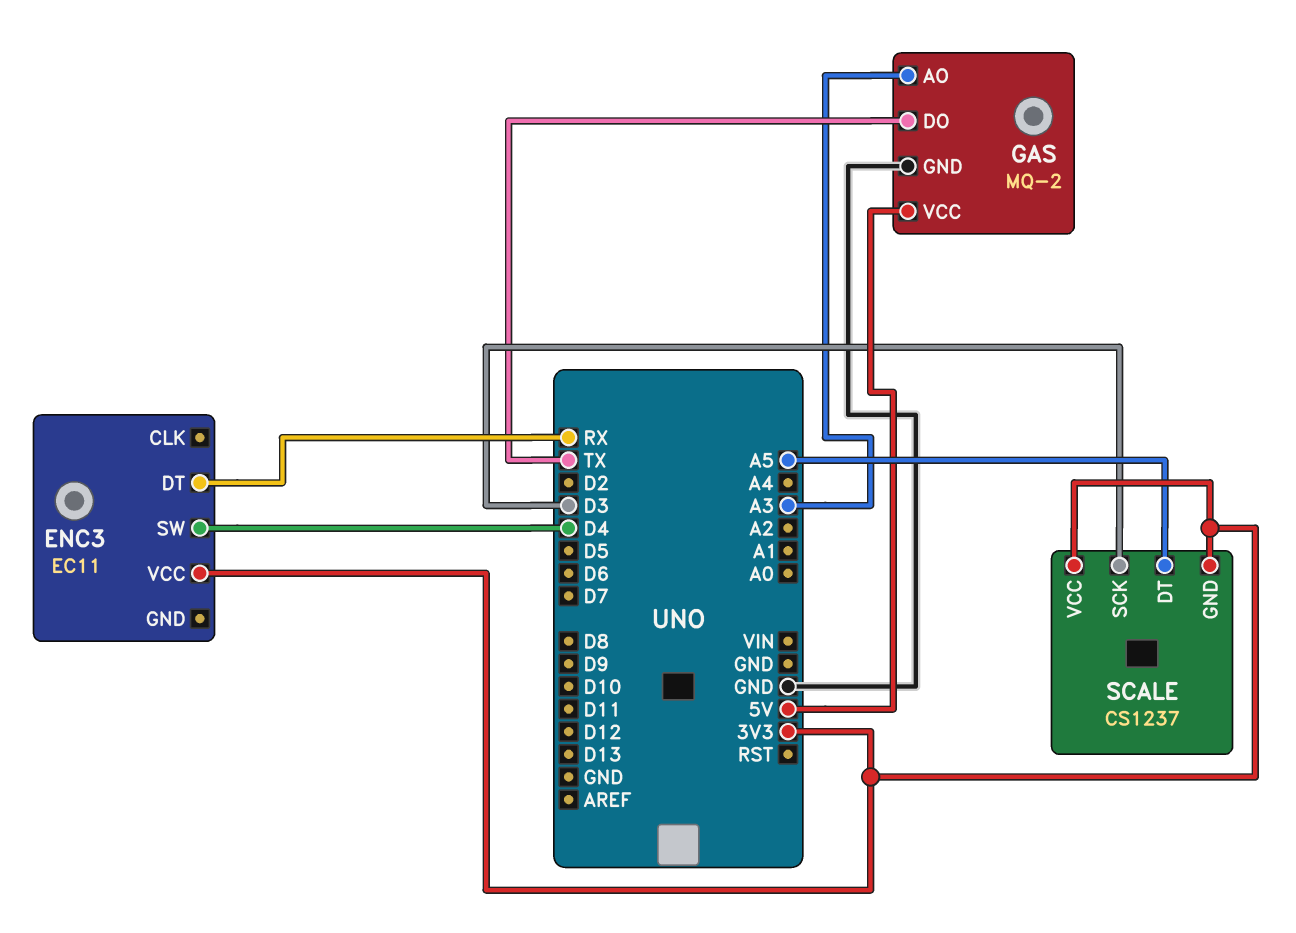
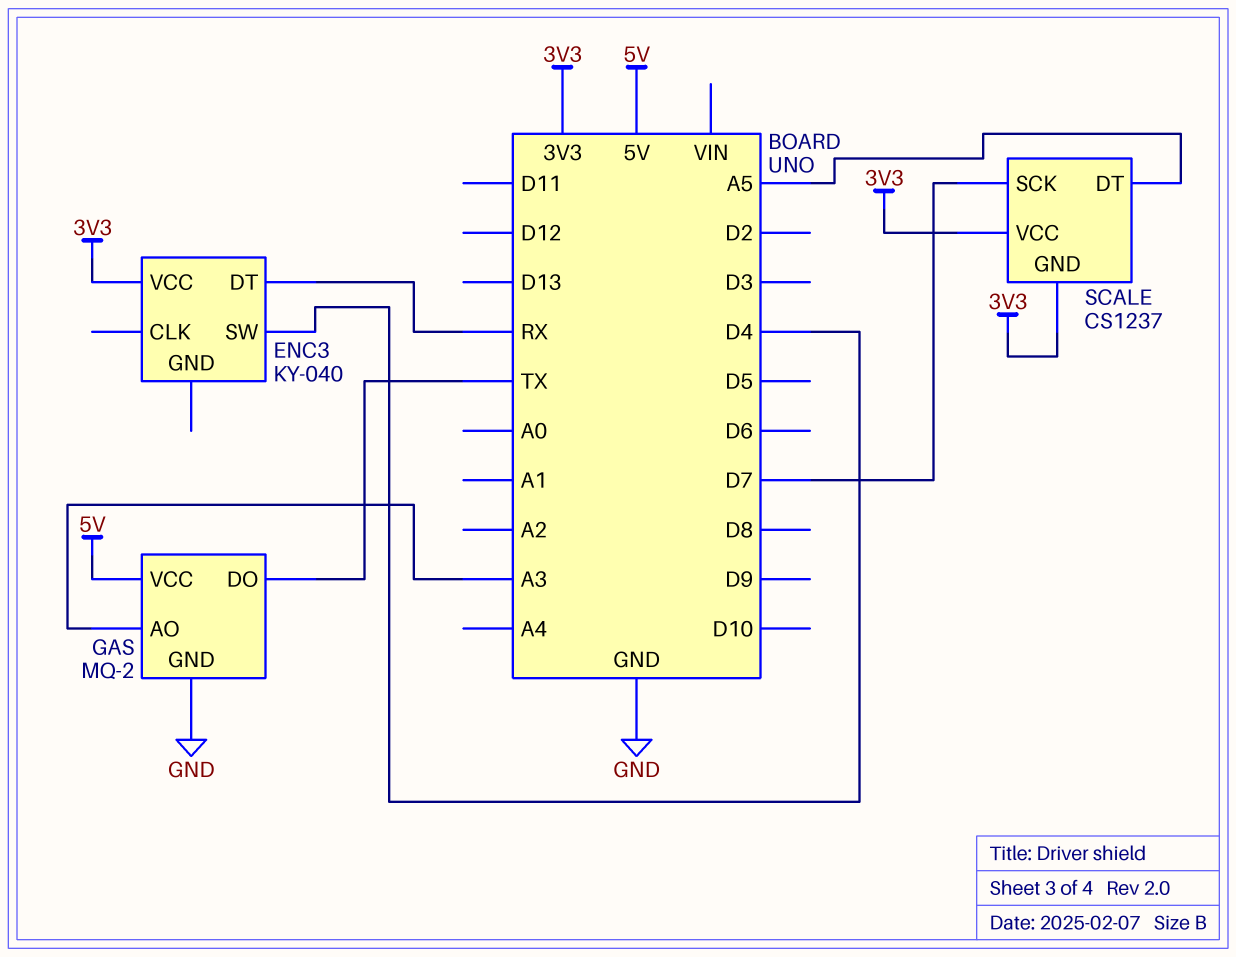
ENC3: EC11 -> KY-040
SCALE pin SCK: D3 -> D7

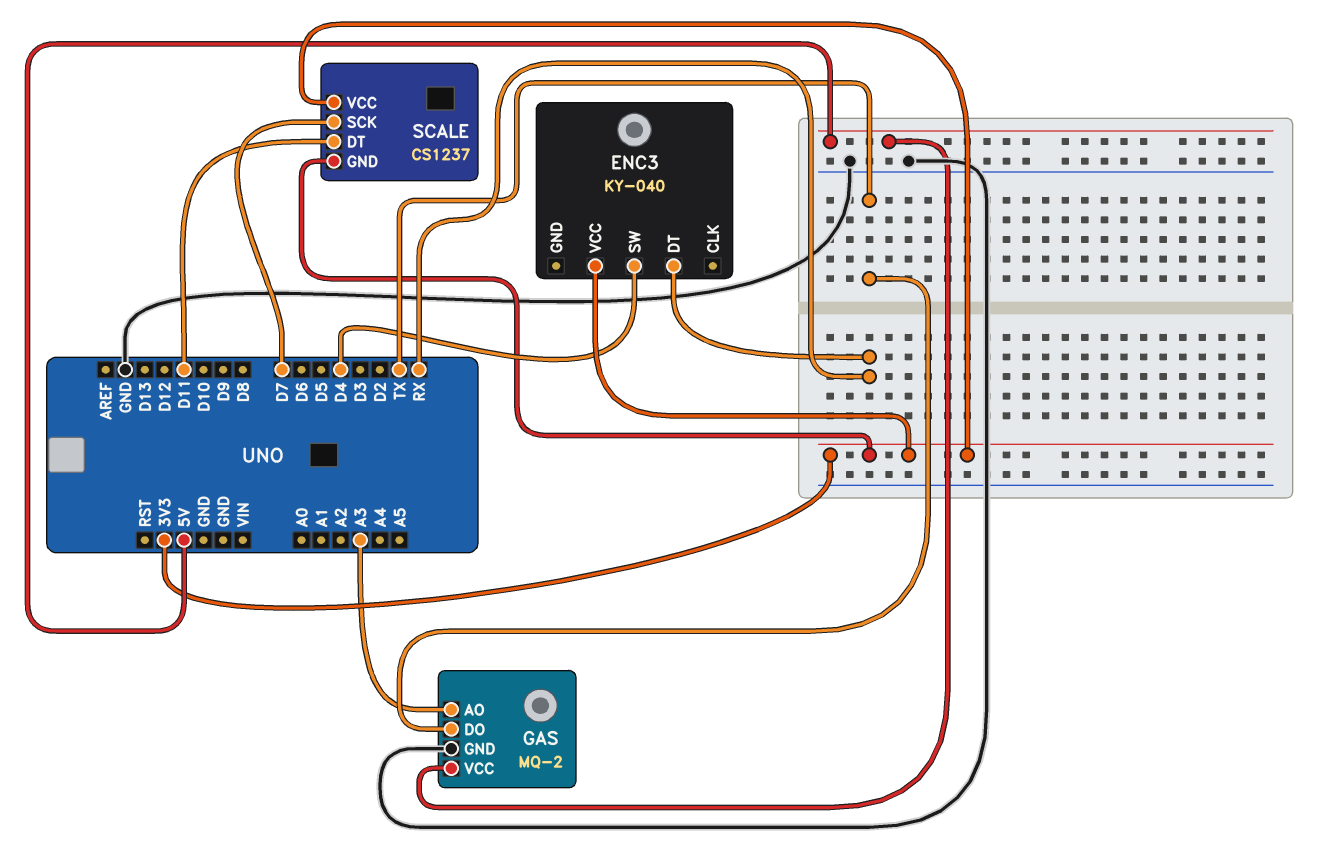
SCALE pin DT: A5 -> D11

